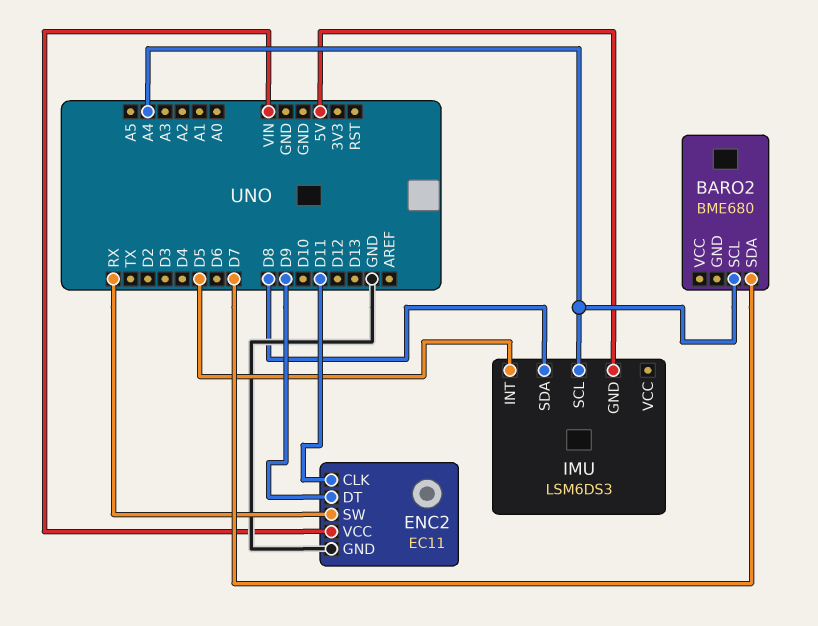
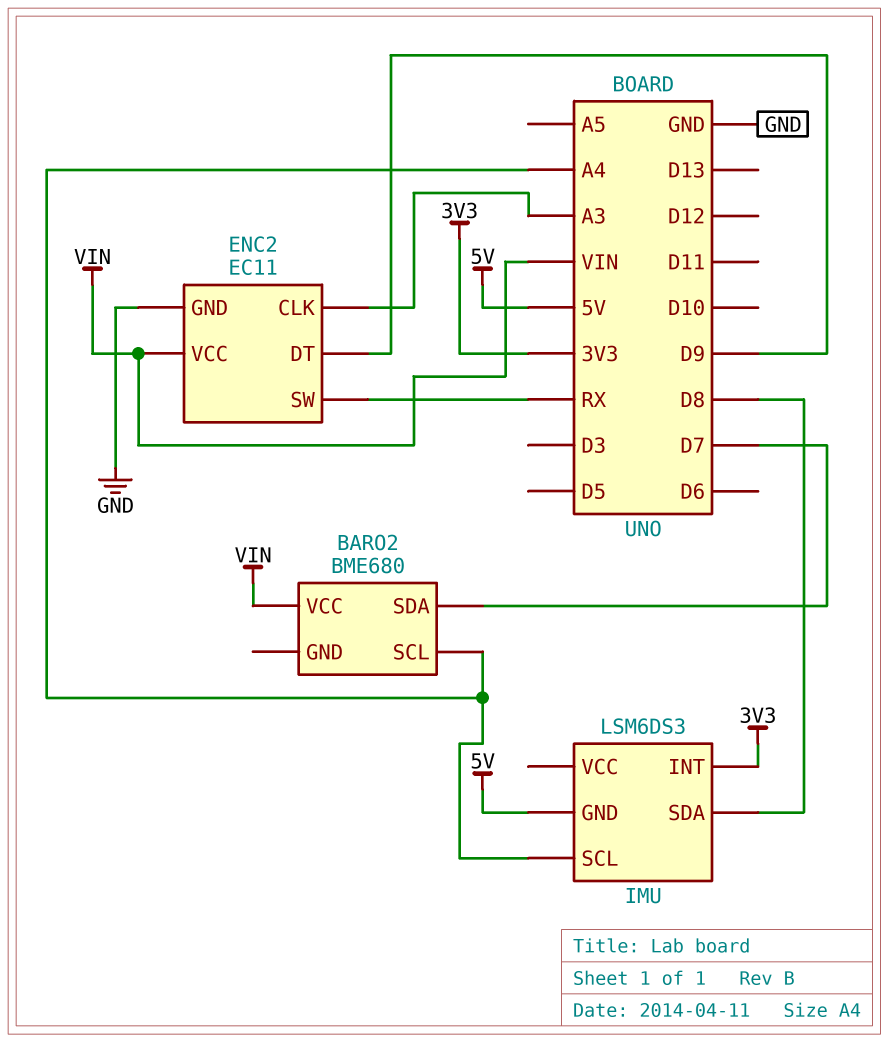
BARO2 pin VCC: none -> VIN
ENC2 pin CLK: D11 -> A3
IMU pin INT: D5 -> 3V3

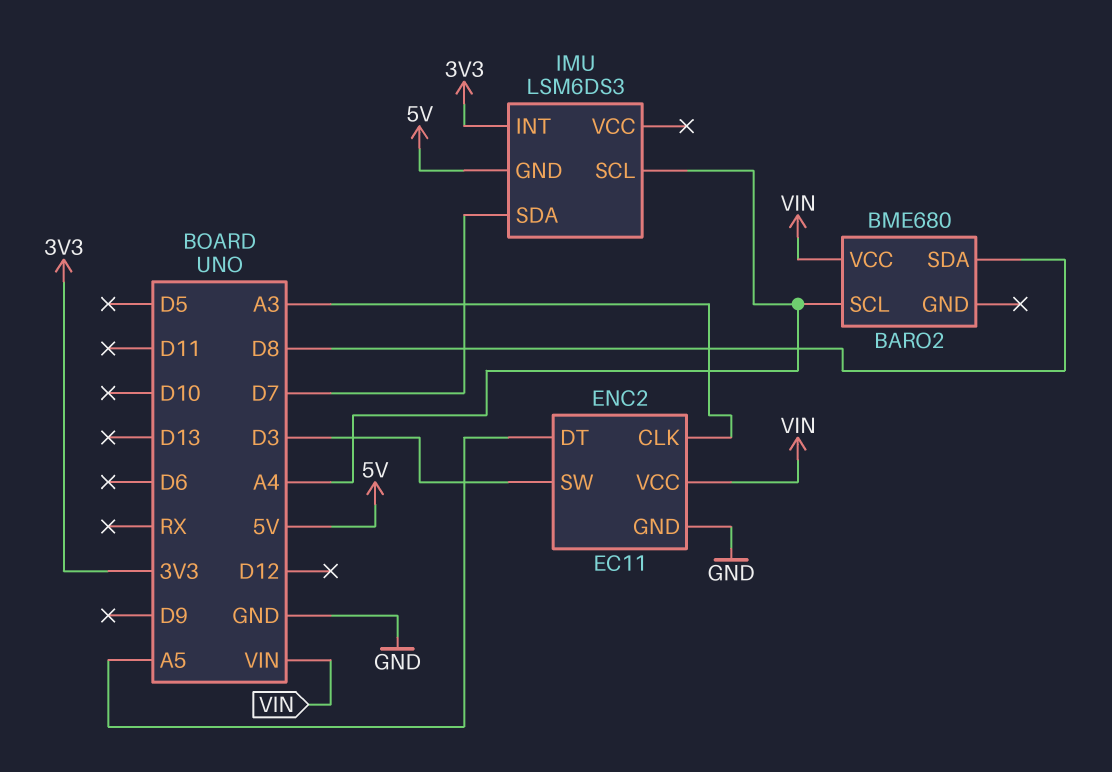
BARO2 pin SDA: D7 -> D8
ENC2 pin DT: D9 -> A5
ENC2 pin SW: RX -> D3
IMU pin SDA: D8 -> D7

